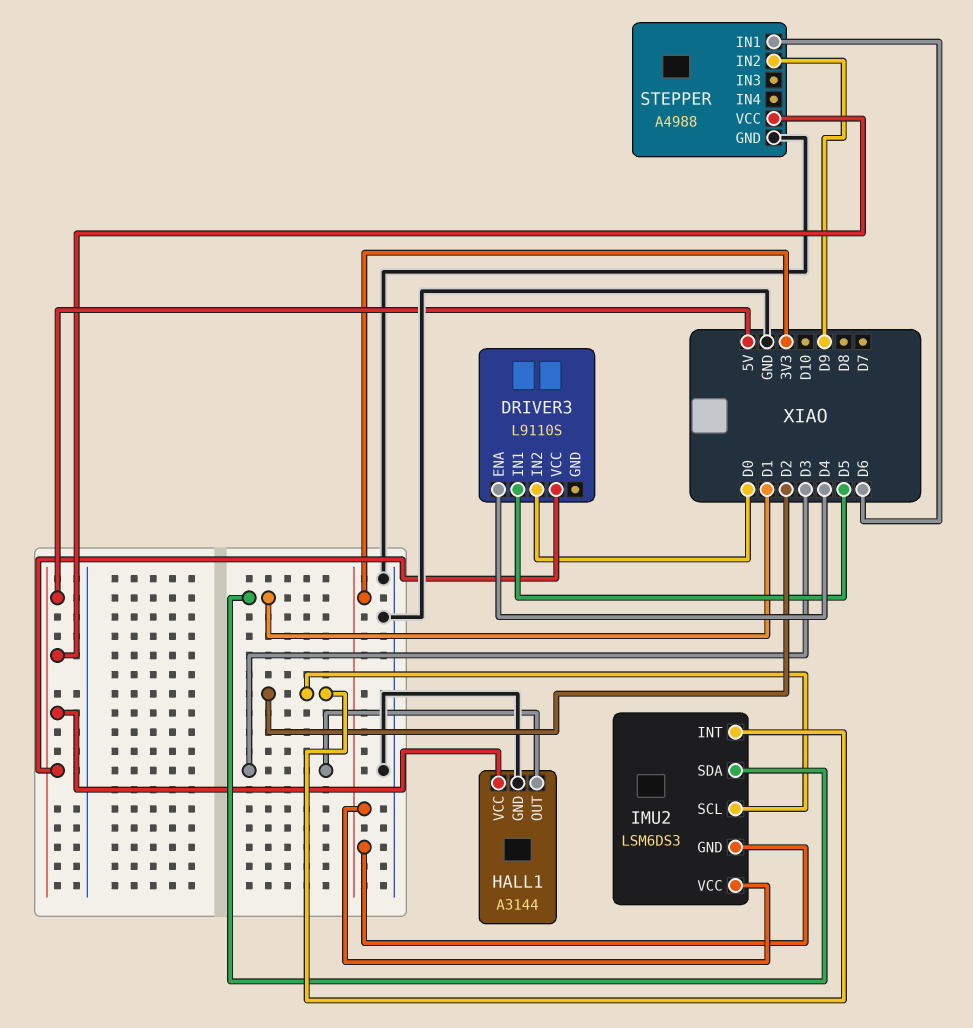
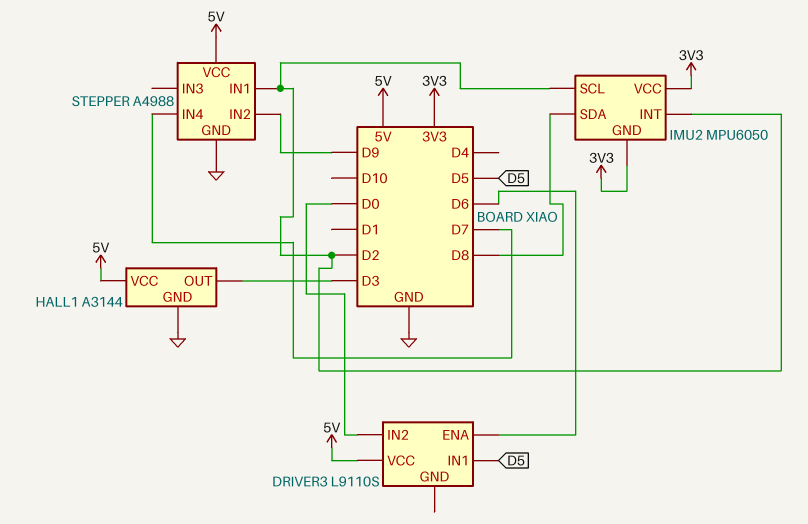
DRIVER3 pin ENA: D4 -> D6
IMU2: LSM6DS3 -> MPU6050
IMU2 pin SDA: D1 -> D8
STEPPER pin IN1: D6 -> D2
STEPPER pin IN4: none -> D7

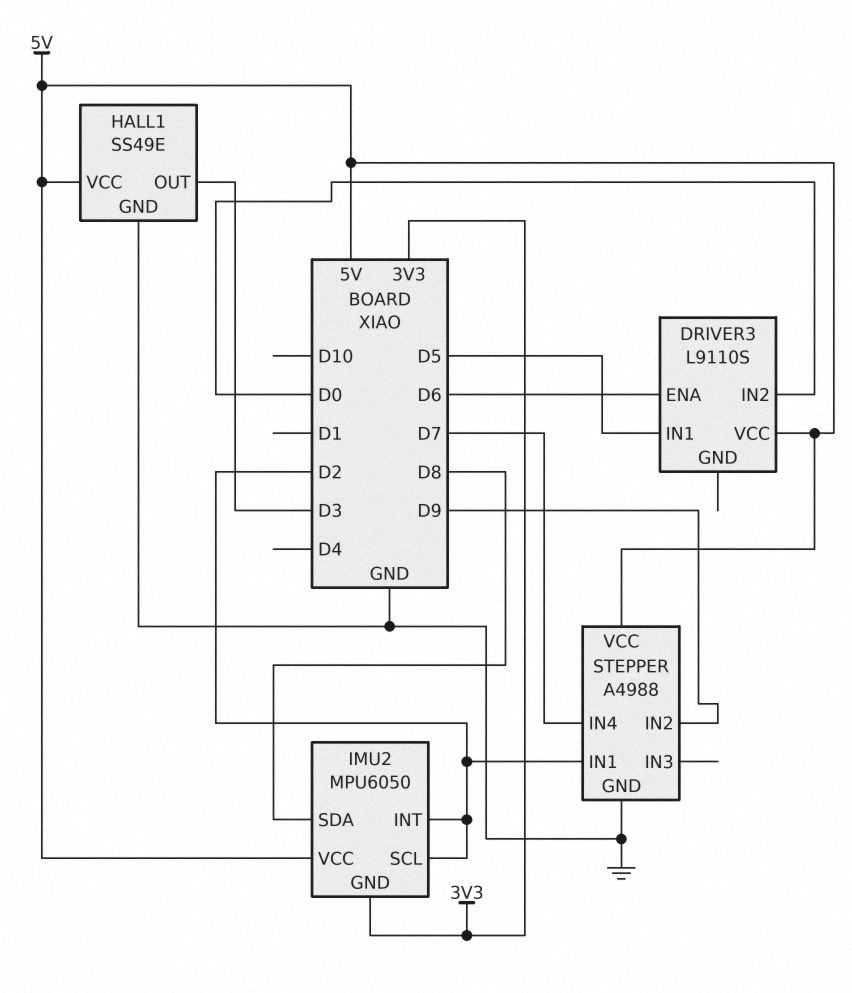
HALL1: A3144 -> SS49E
IMU2 pin VCC: 3V3 -> 5V

